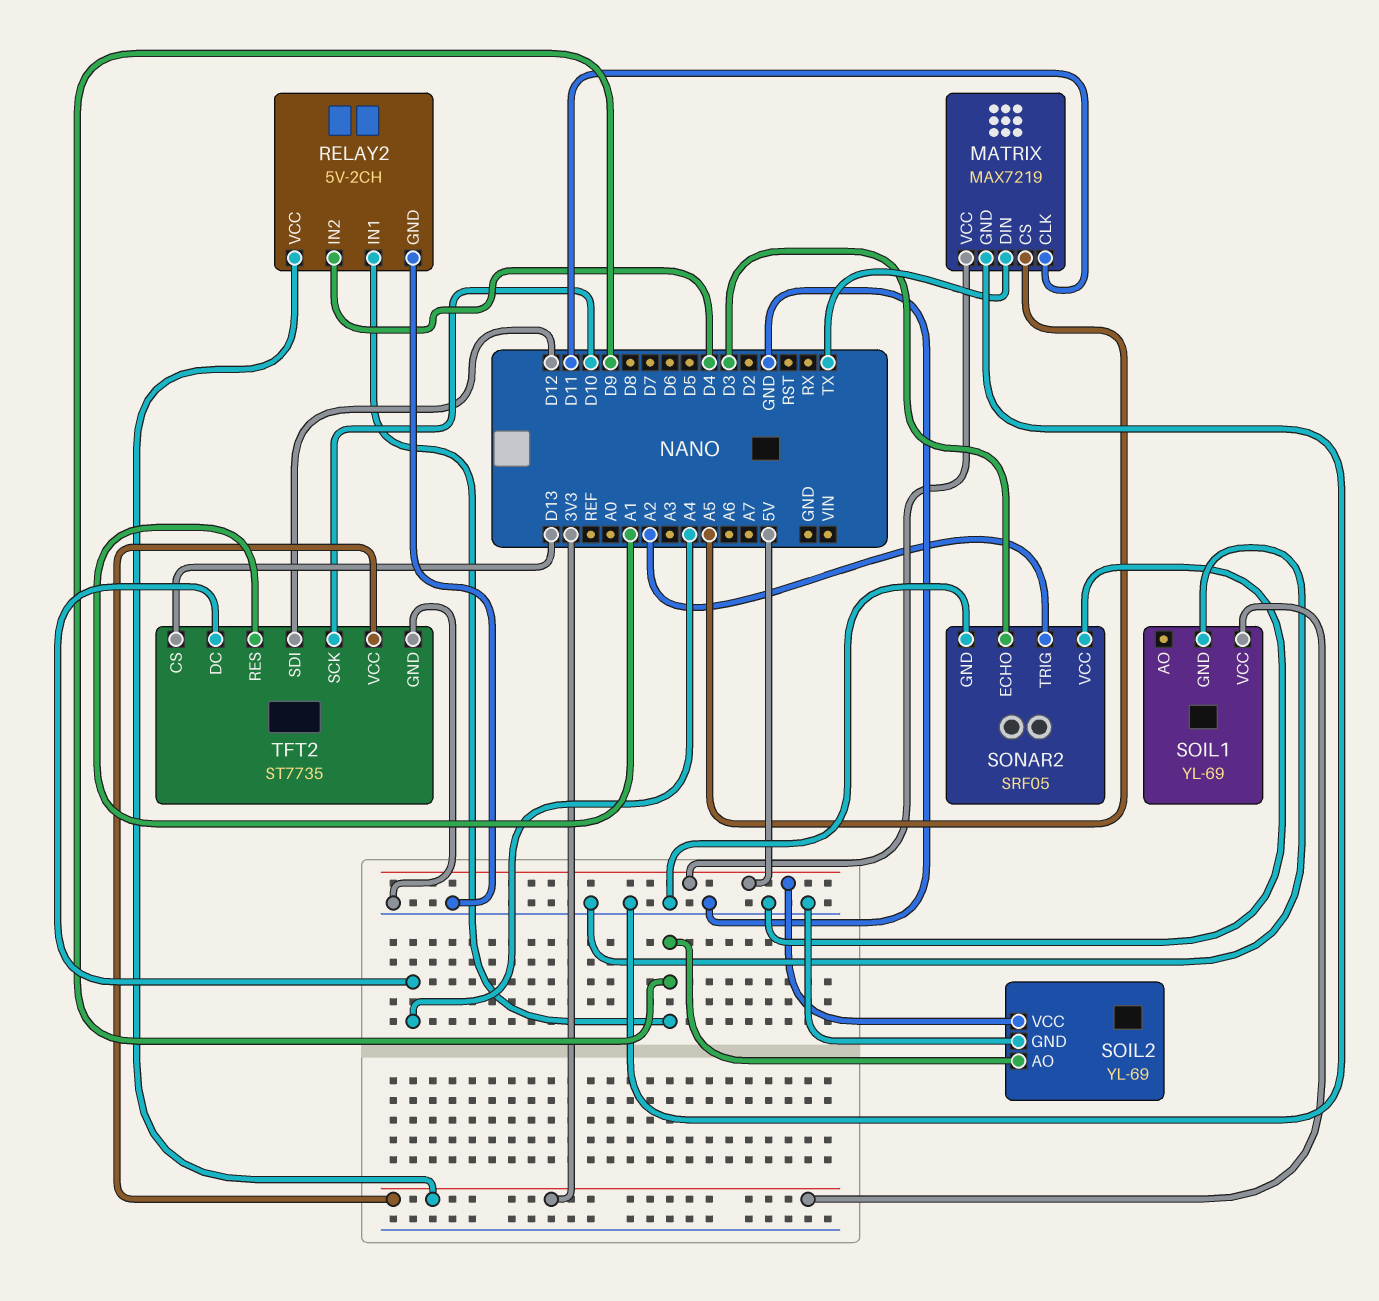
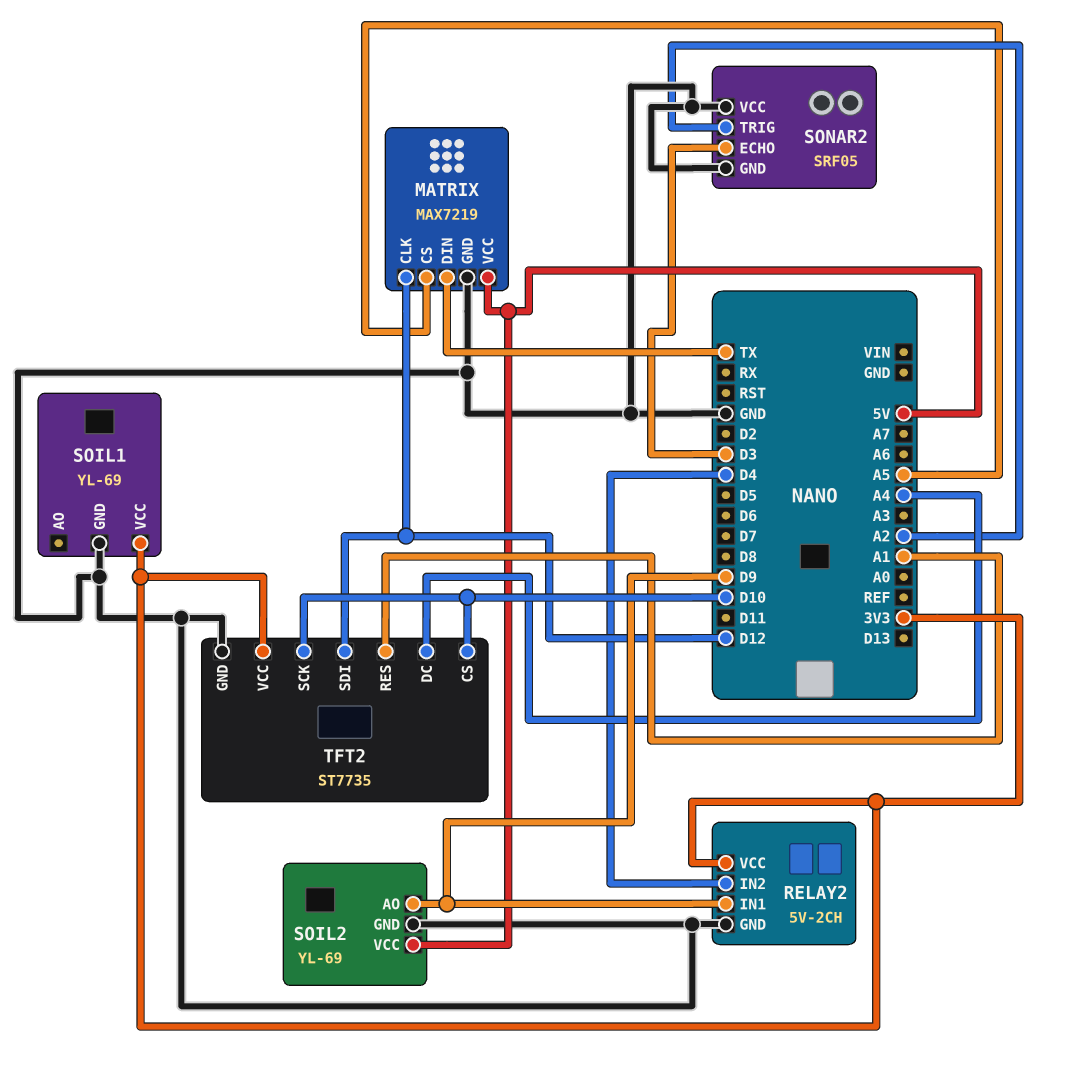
MATRIX pin CLK: D11 -> D12
TFT2 pin CS: D13 -> D10

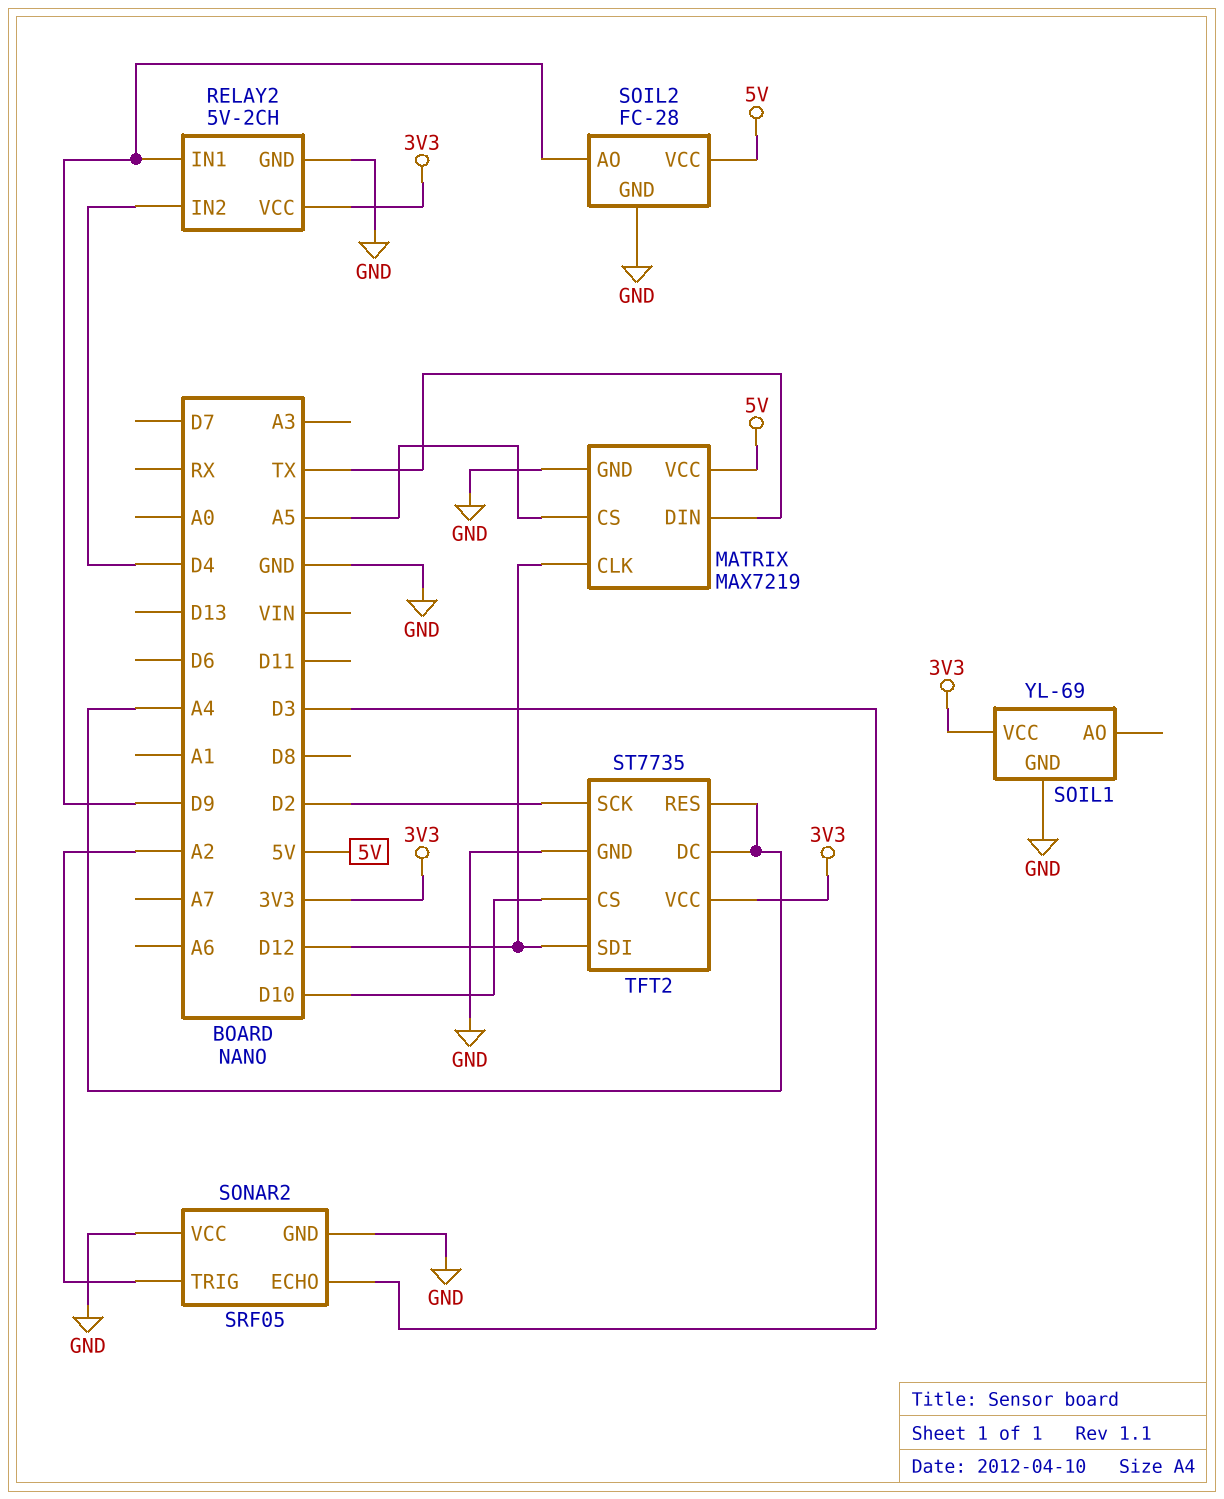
SOIL2: YL-69 -> FC-28
TFT2 pin RES: A1 -> A4
TFT2 pin SCK: D10 -> D2

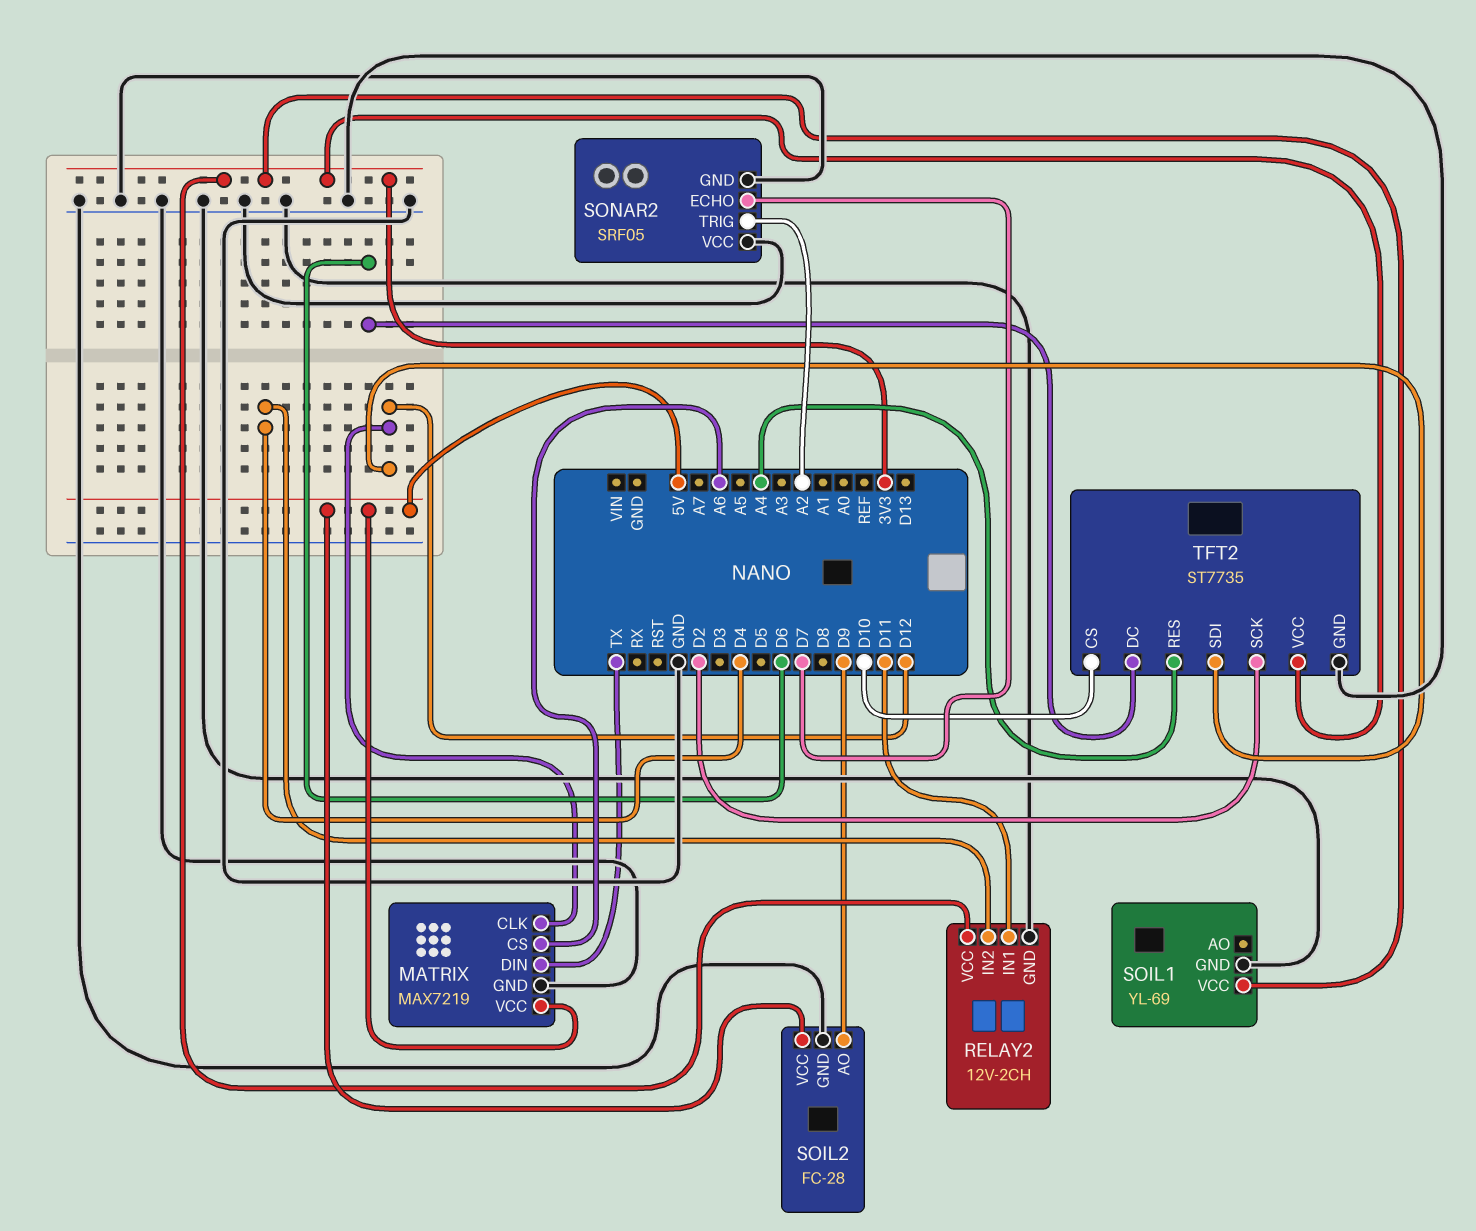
MATRIX pin CS: A5 -> A6
RELAY2: 5V-2CH -> 12V-2CH
RELAY2 pin IN1: D9 -> D11
SONAR2 pin ECHO: D3 -> D7
TFT2 pin DC: A4 -> D6

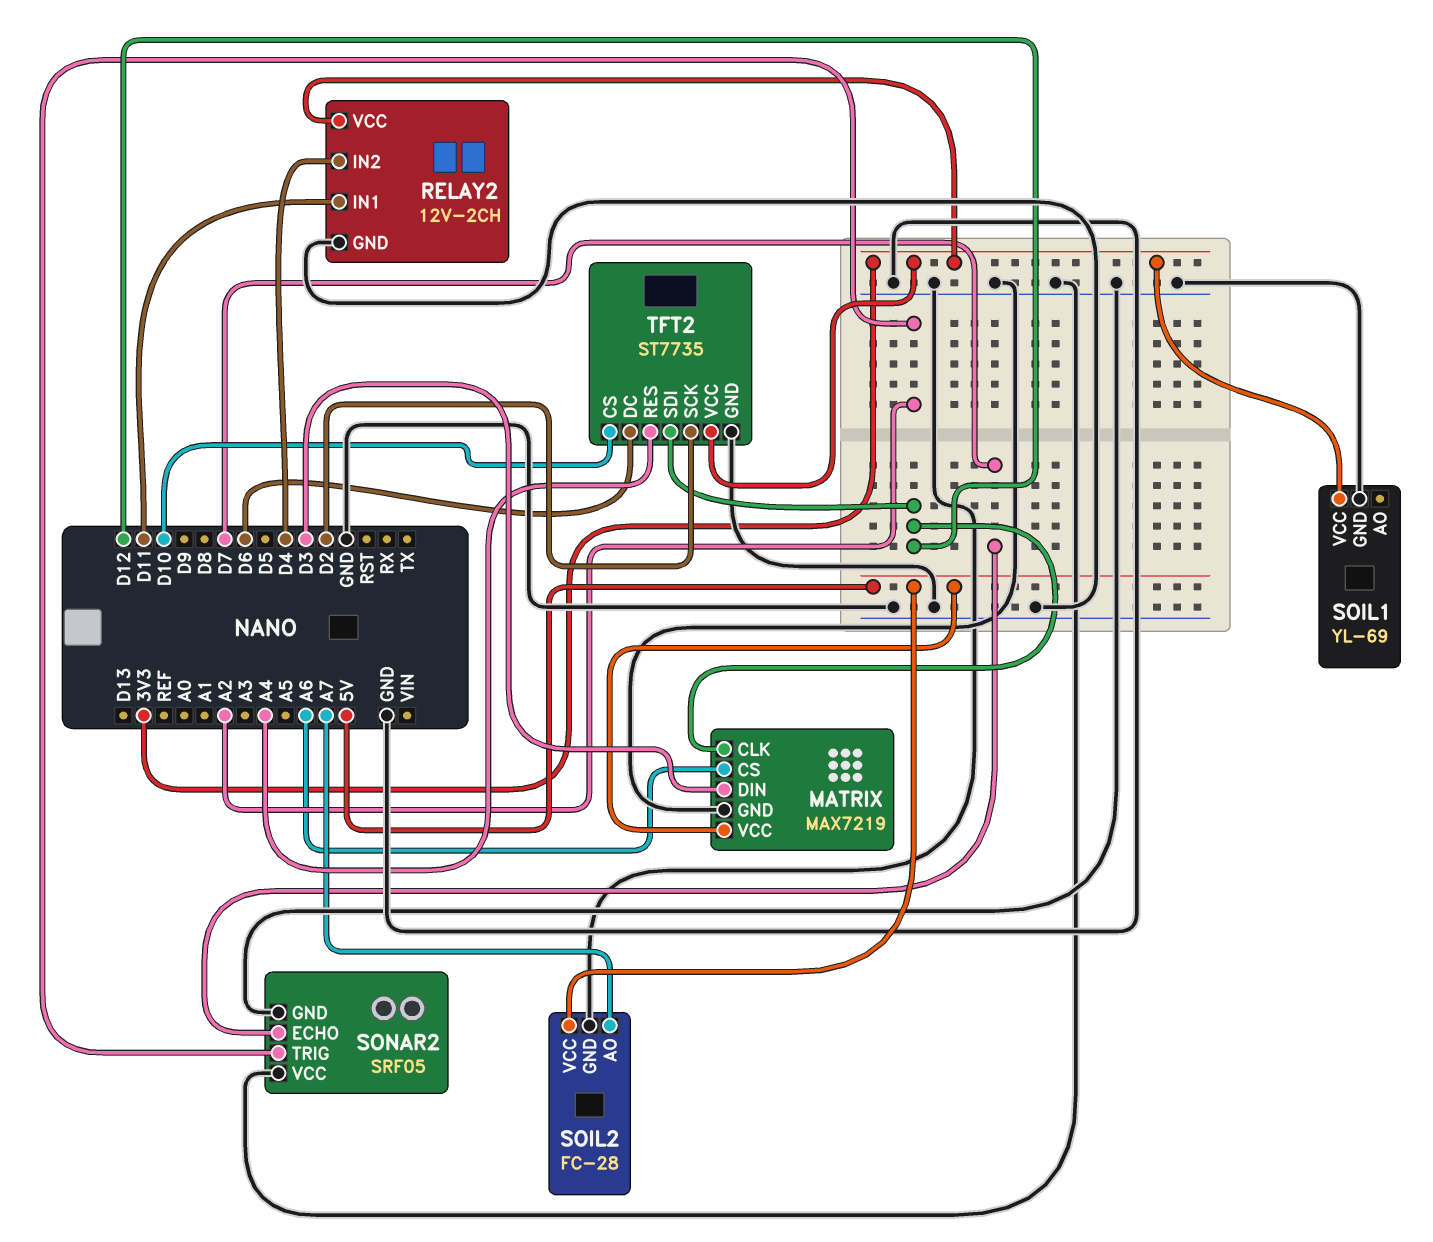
MATRIX pin DIN: TX -> D3
SOIL2 pin AO: D9 -> A7

